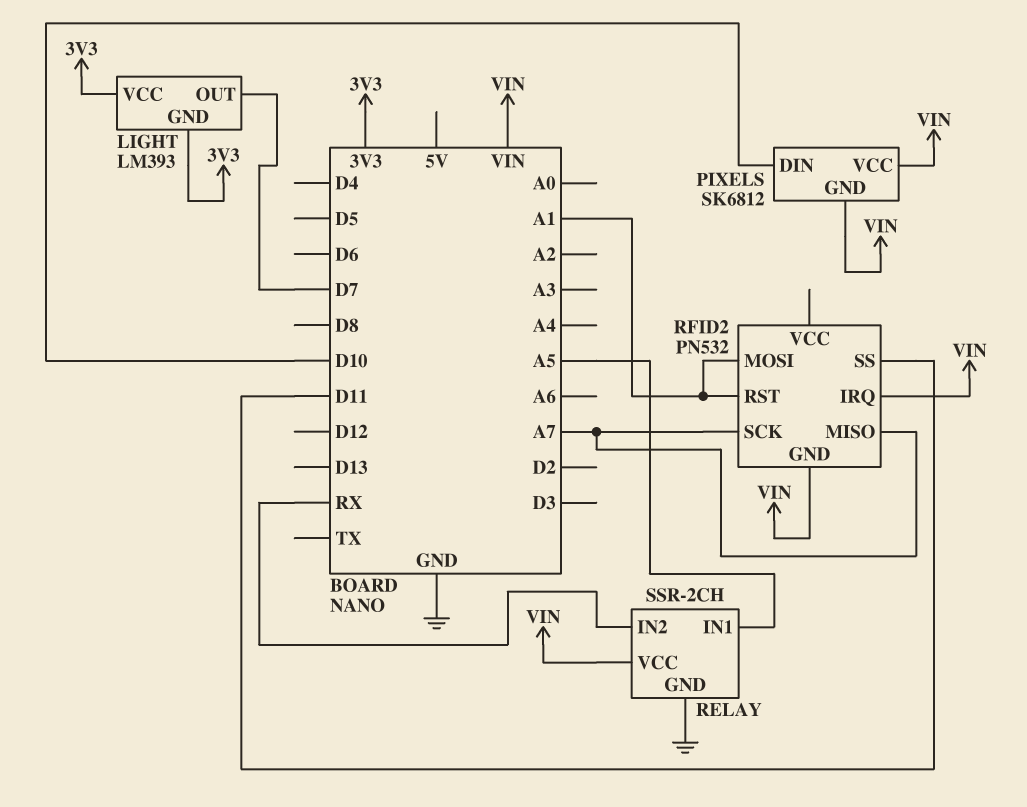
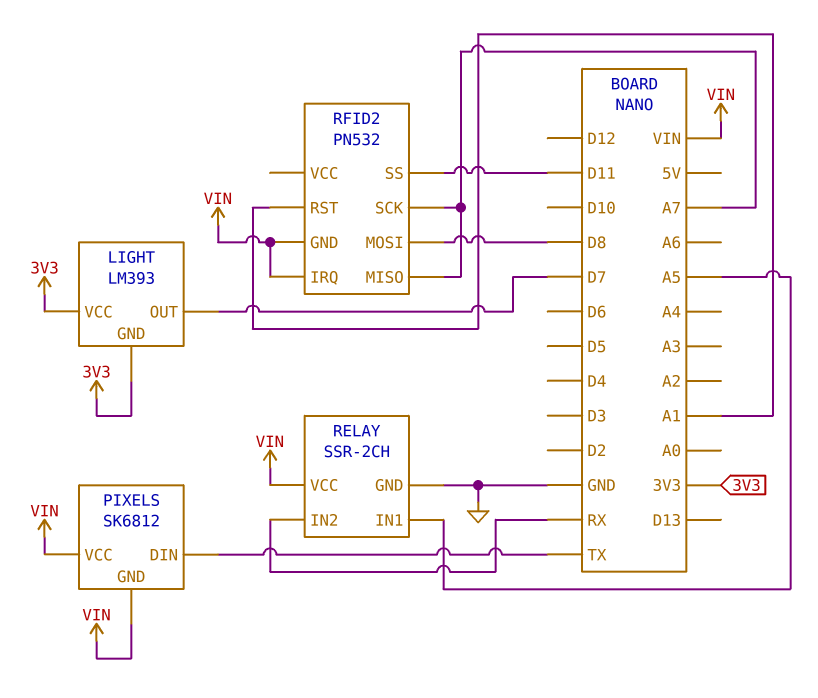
PIXELS pin DIN: D10 -> TX
RFID2 pin MOSI: A1 -> D8

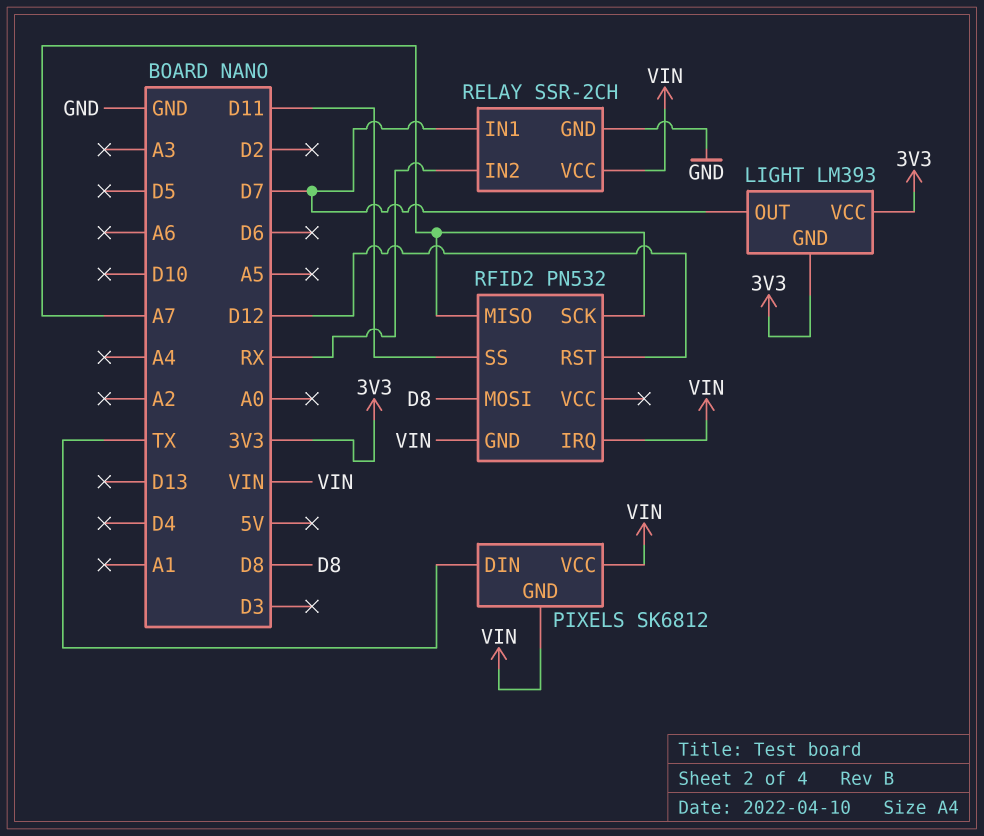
RELAY pin IN1: A5 -> D7
RFID2 pin RST: A1 -> D12

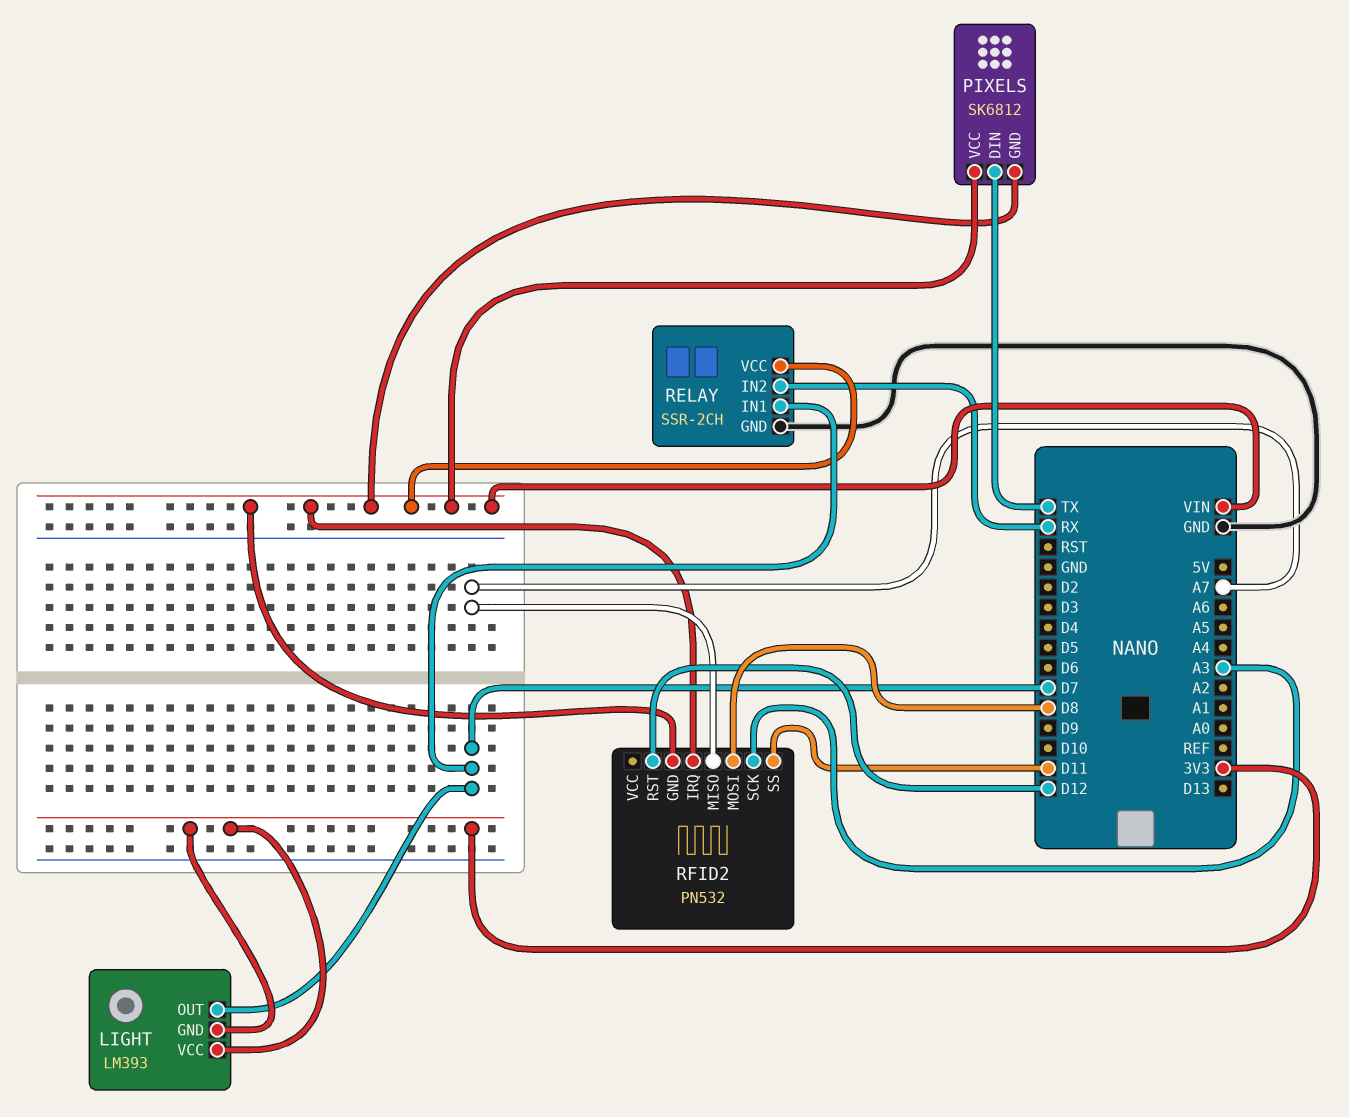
RFID2 pin SCK: A7 -> A3

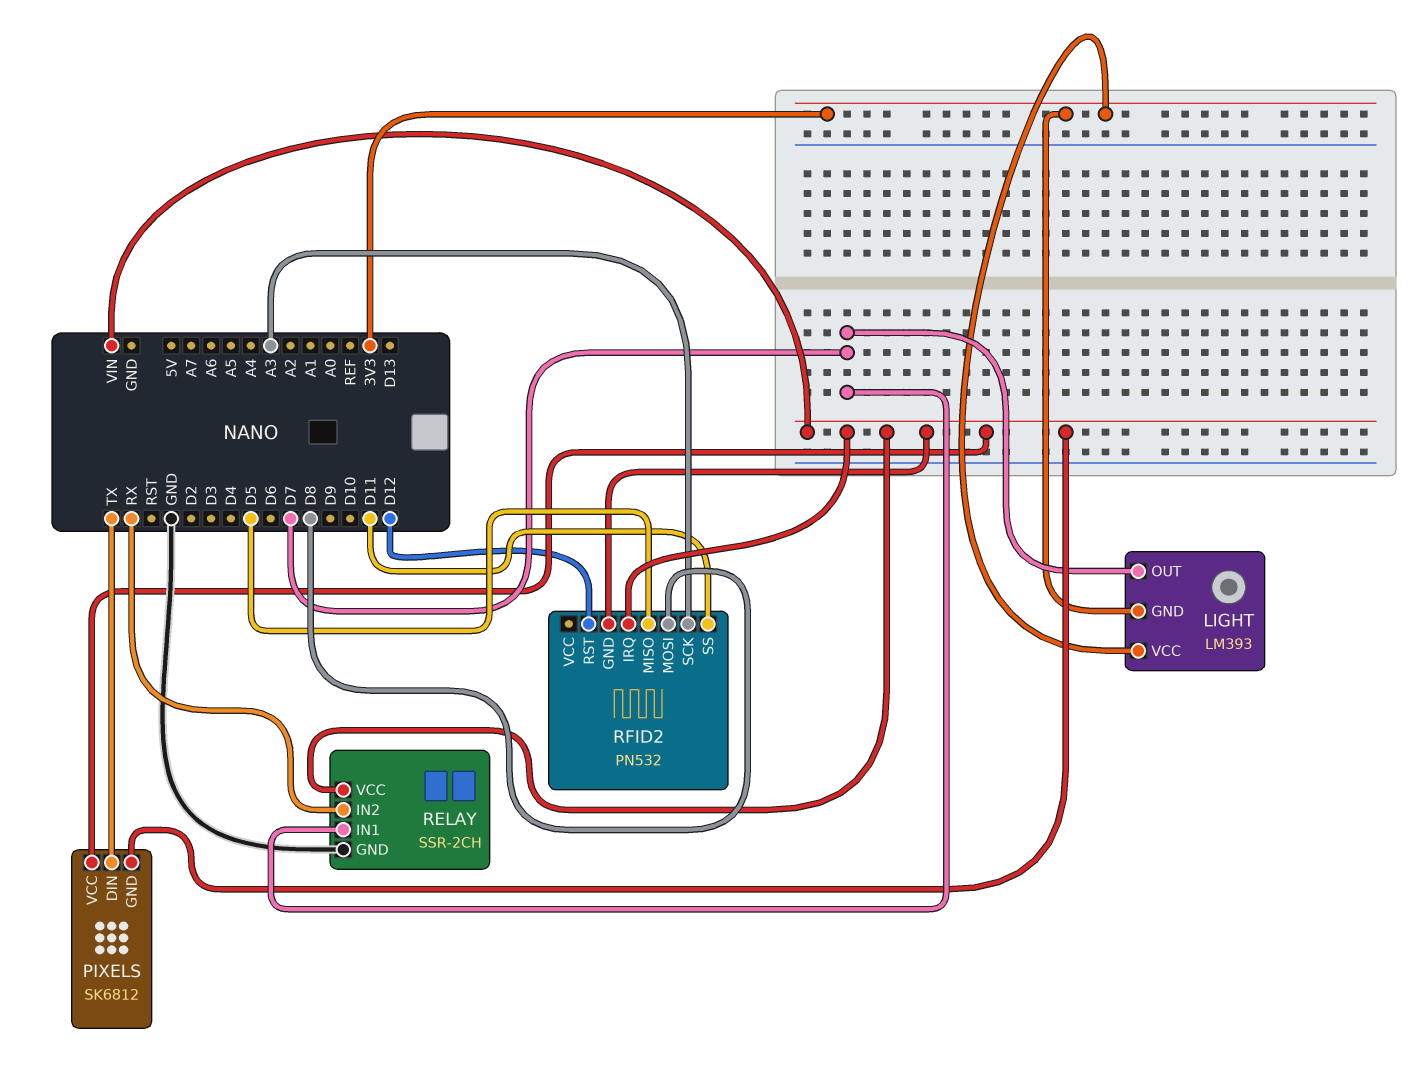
RFID2 pin MISO: A7 -> D5

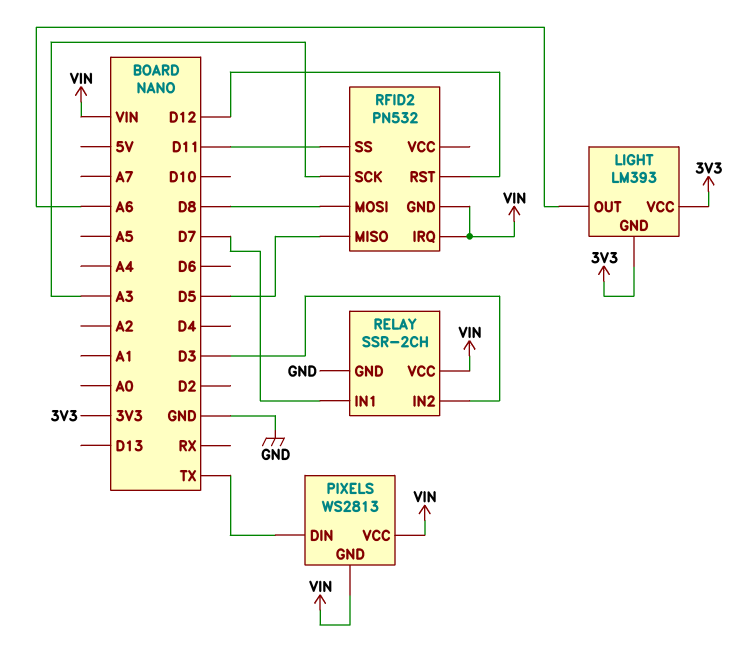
LIGHT pin OUT: D7 -> A6
PIXELS: SK6812 -> WS2813
RELAY pin IN2: RX -> D3

